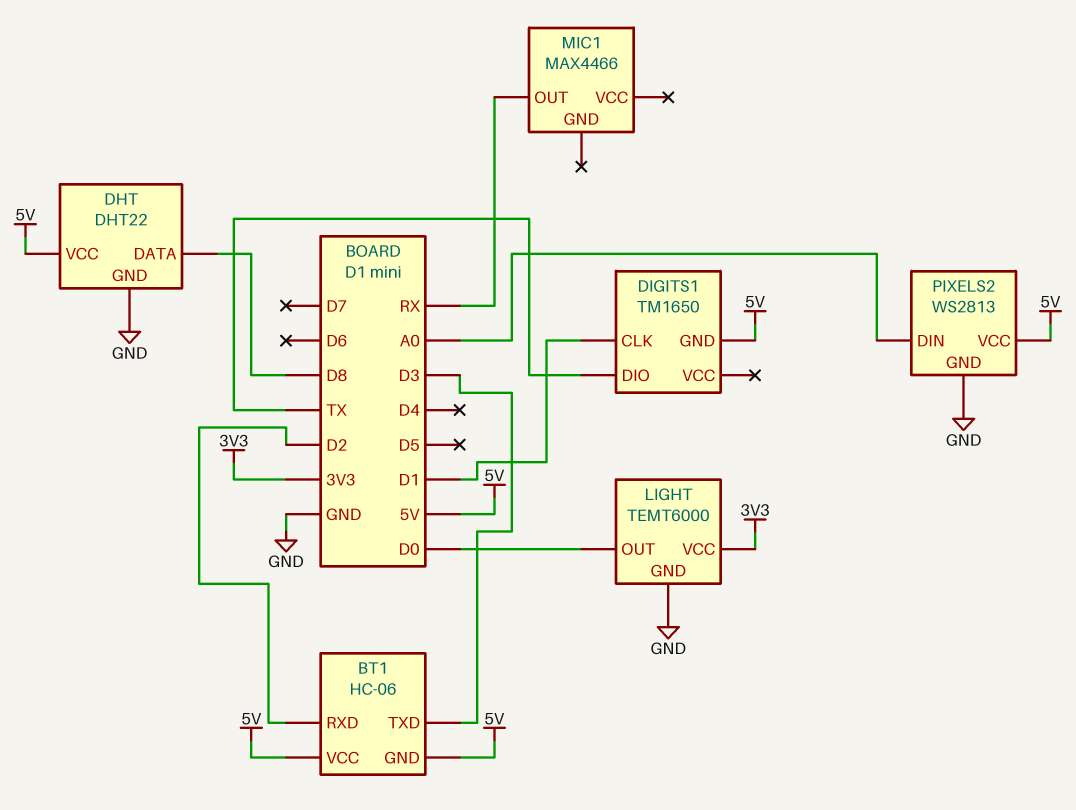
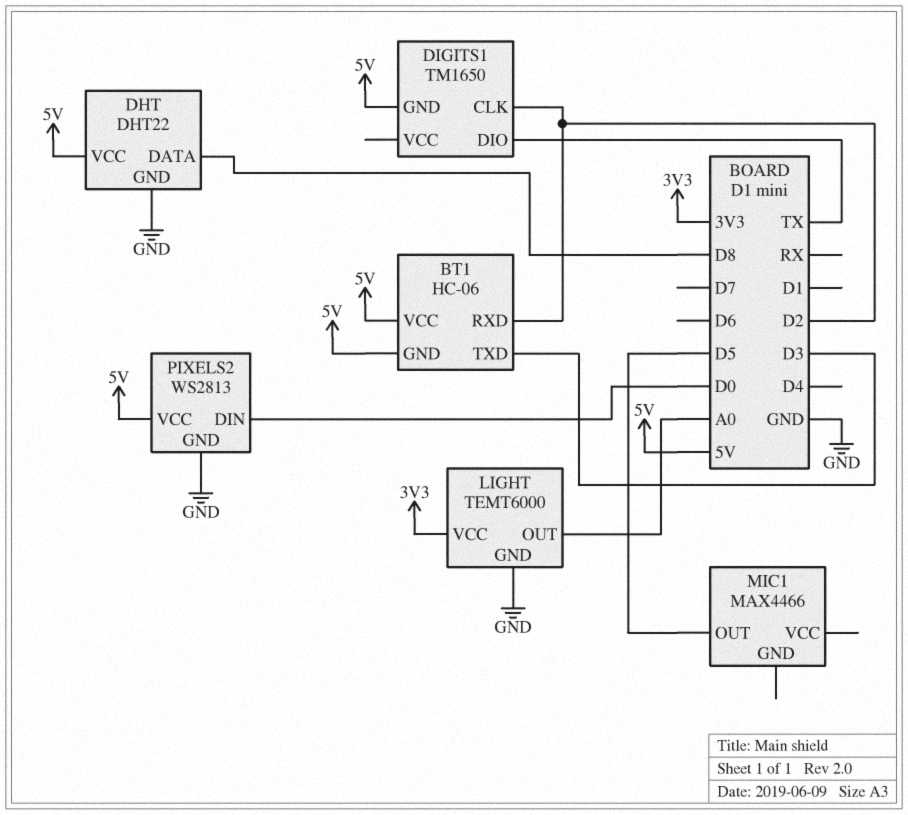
DIGITS1 pin CLK: D1 -> D2
LIGHT pin OUT: D0 -> A0
MIC1 pin OUT: RX -> D5
PIXELS2 pin DIN: A0 -> D0

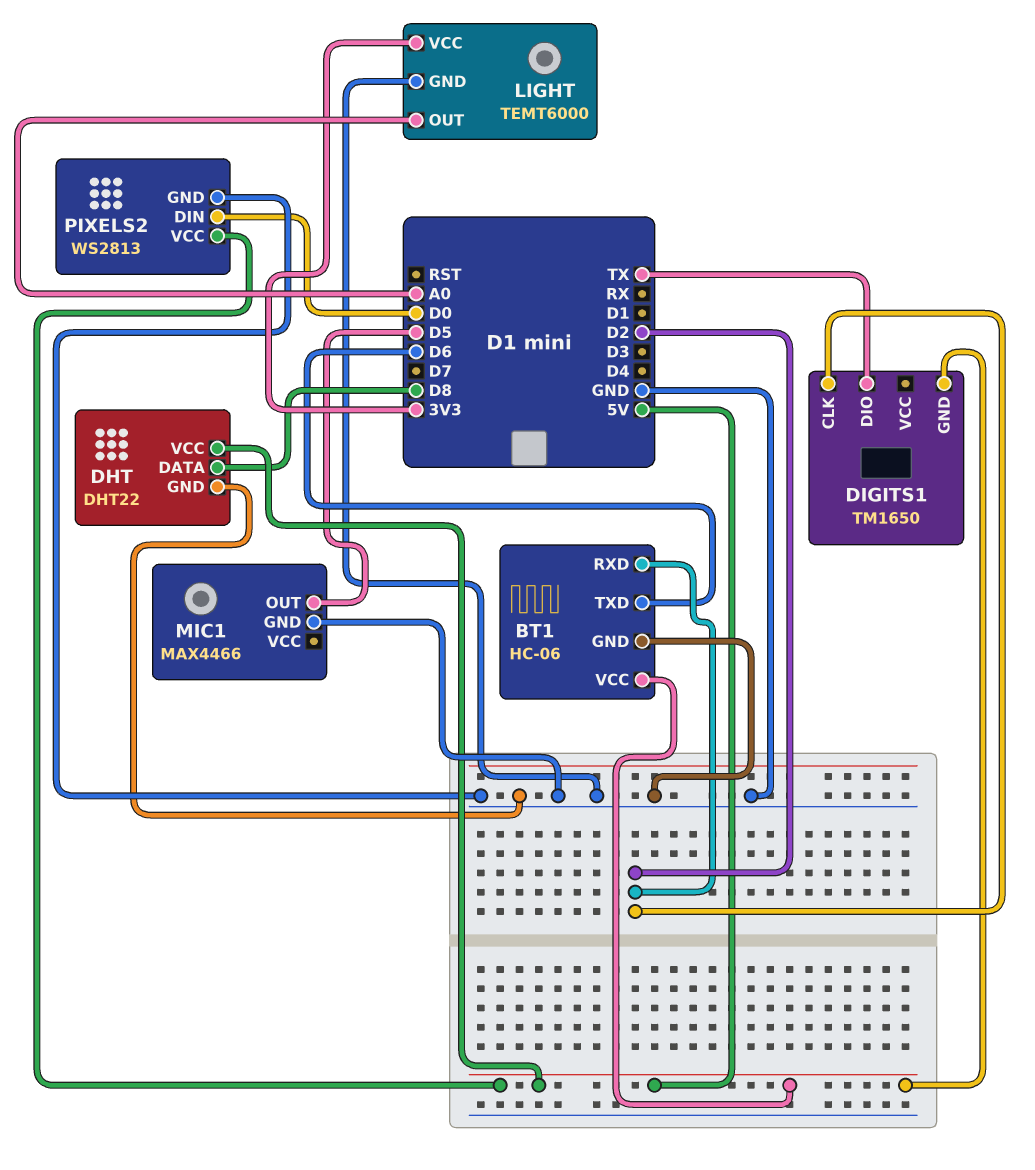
BT1 pin GND: 5V -> GND
BT1 pin TXD: D3 -> D6
MIC1 pin GND: none -> GND

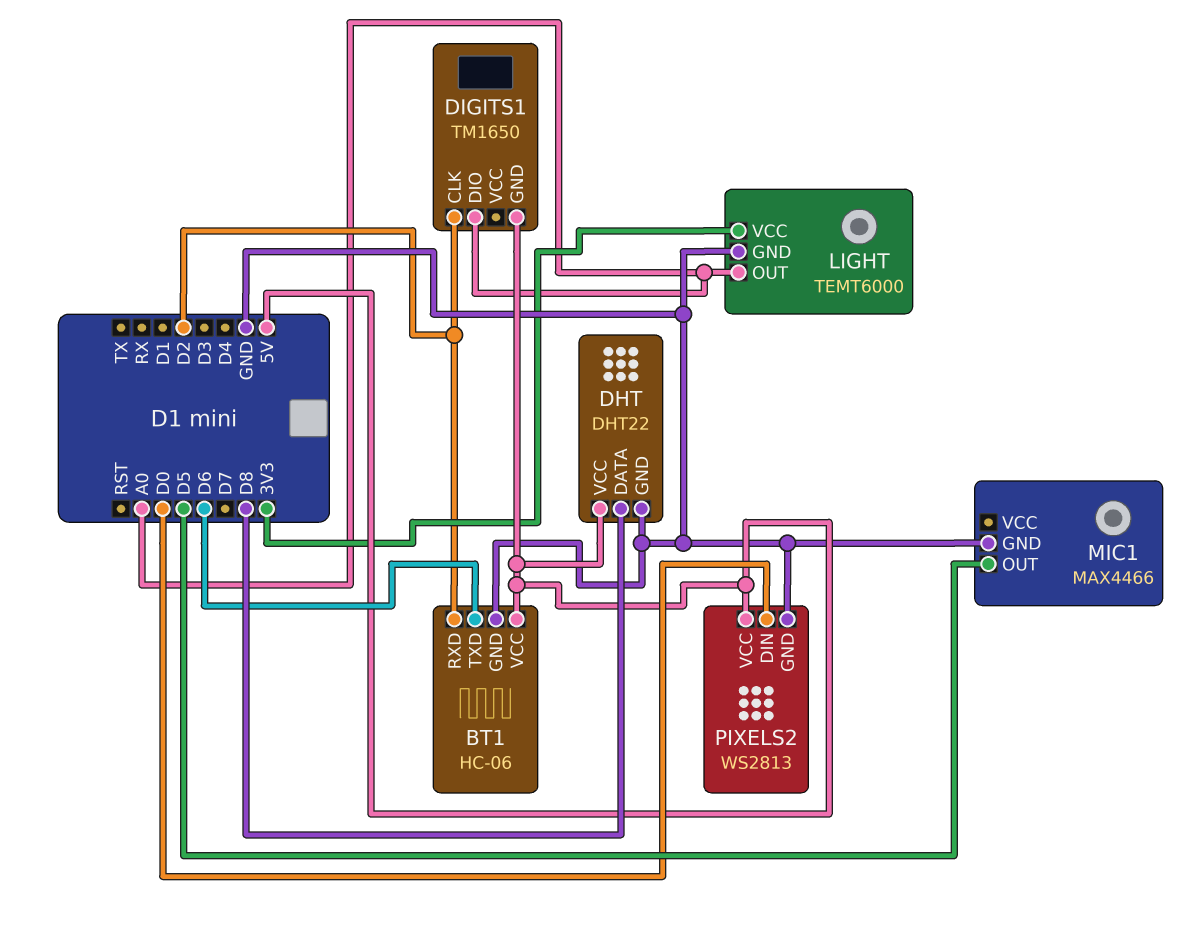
DIGITS1 pin DIO: TX -> A0

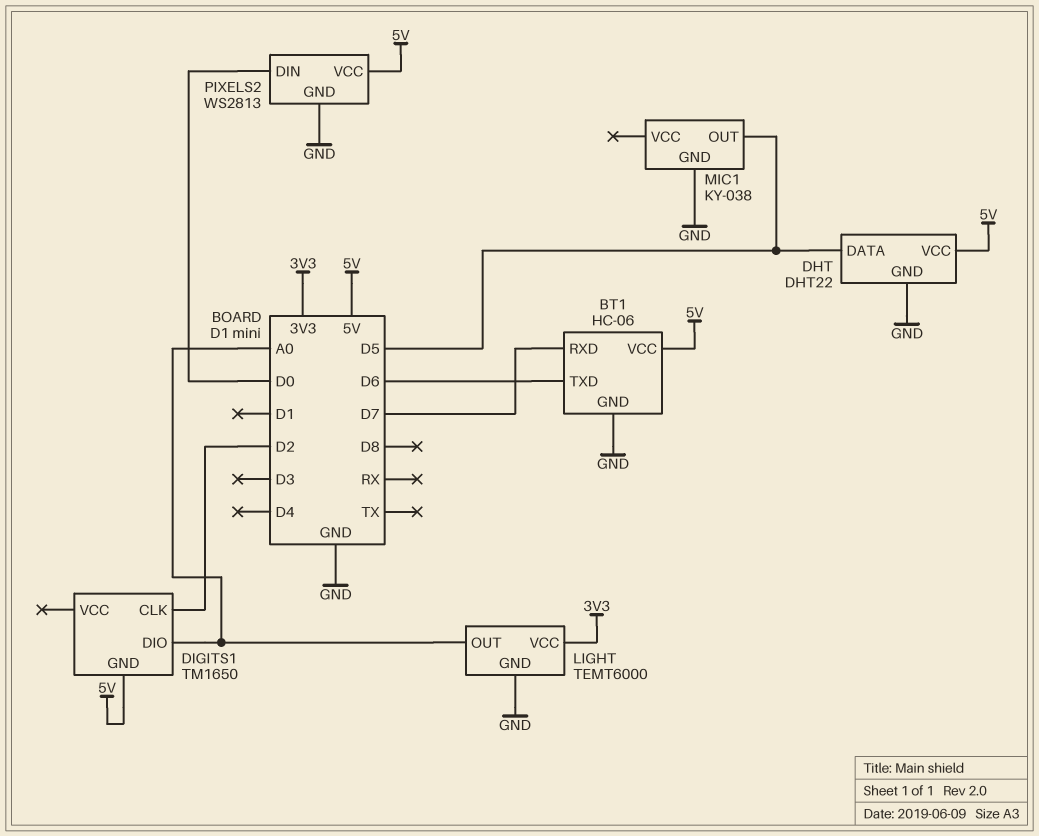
BT1 pin RXD: D2 -> D7
DHT pin DATA: D8 -> D5
MIC1: MAX4466 -> KY-038

